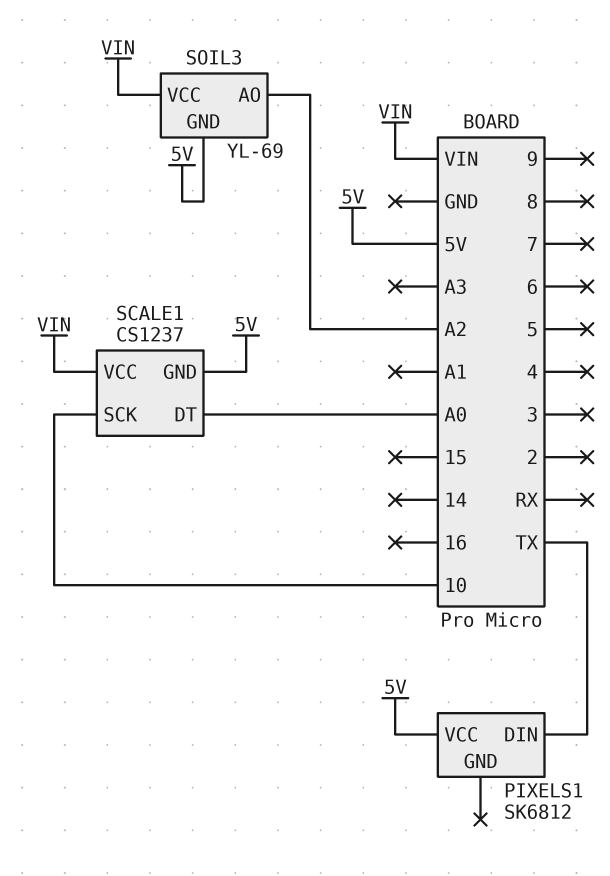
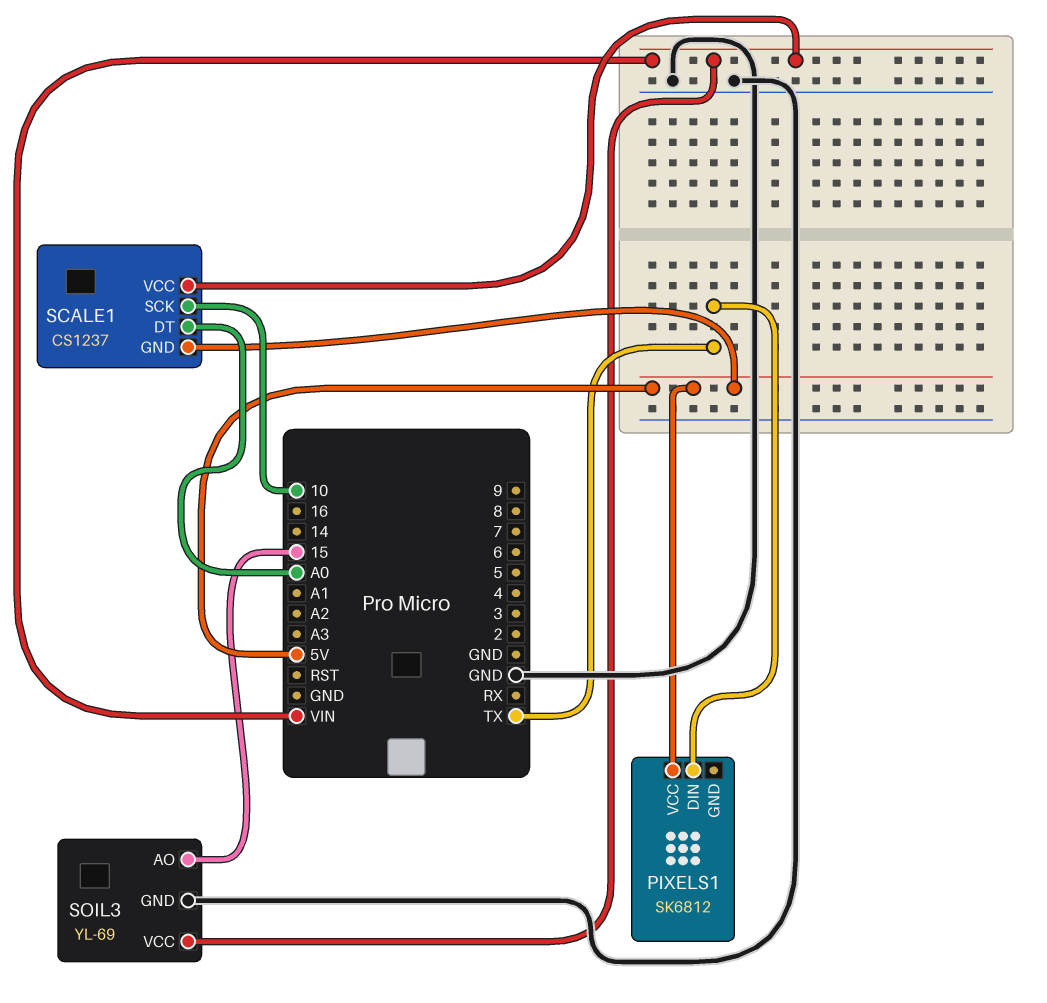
SOIL3 pin AO: A2 -> 15
SOIL3 pin GND: 5V -> GND

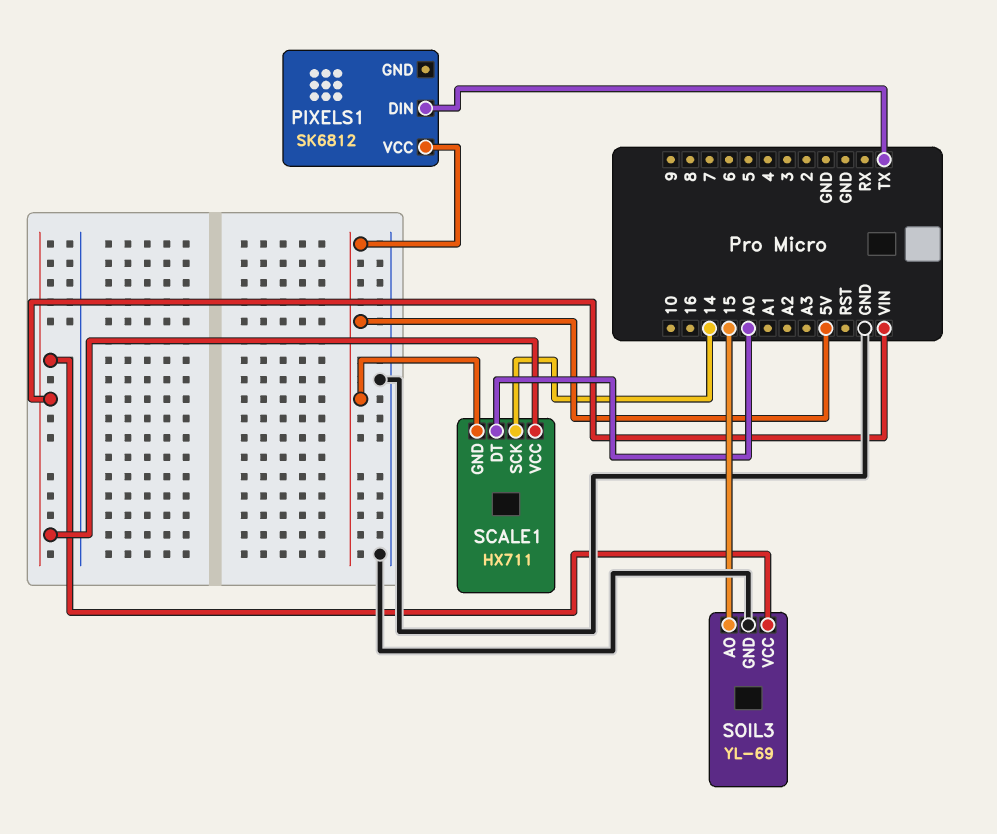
SCALE1: CS1237 -> HX711
SCALE1 pin SCK: 10 -> 14

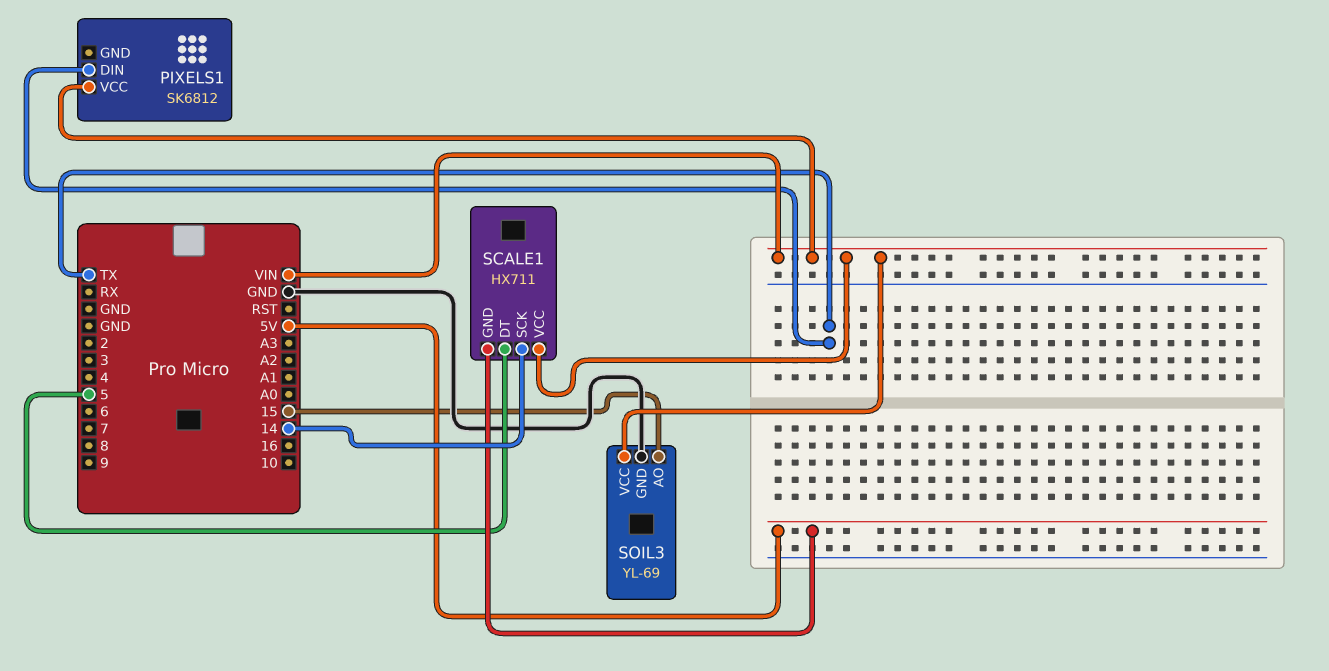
PIXELS1 pin VCC: 5V -> VIN
SCALE1 pin DT: A0 -> 5

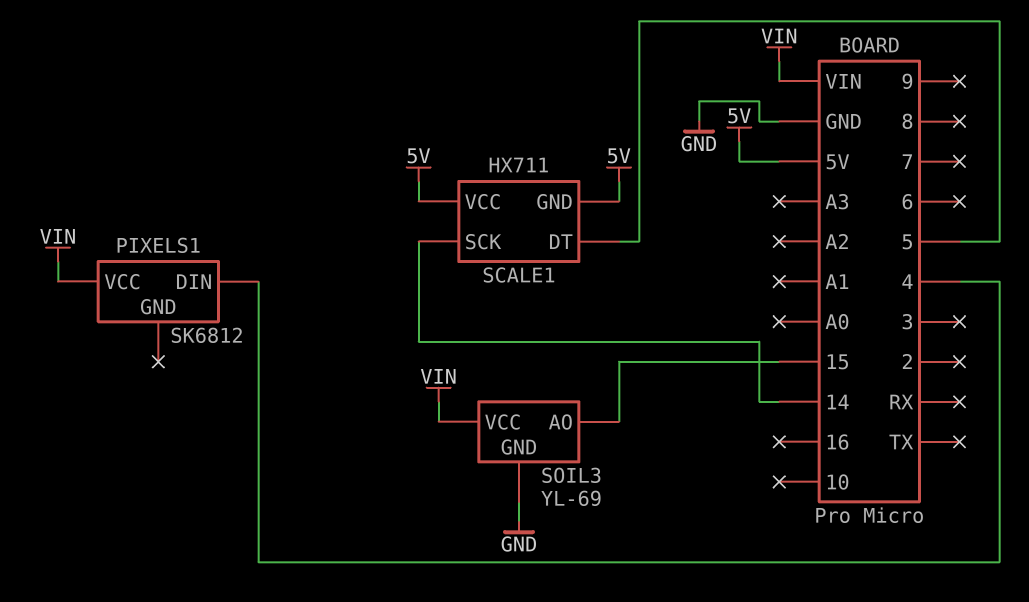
PIXELS1 pin DIN: TX -> 4
SCALE1 pin VCC: VIN -> 5V

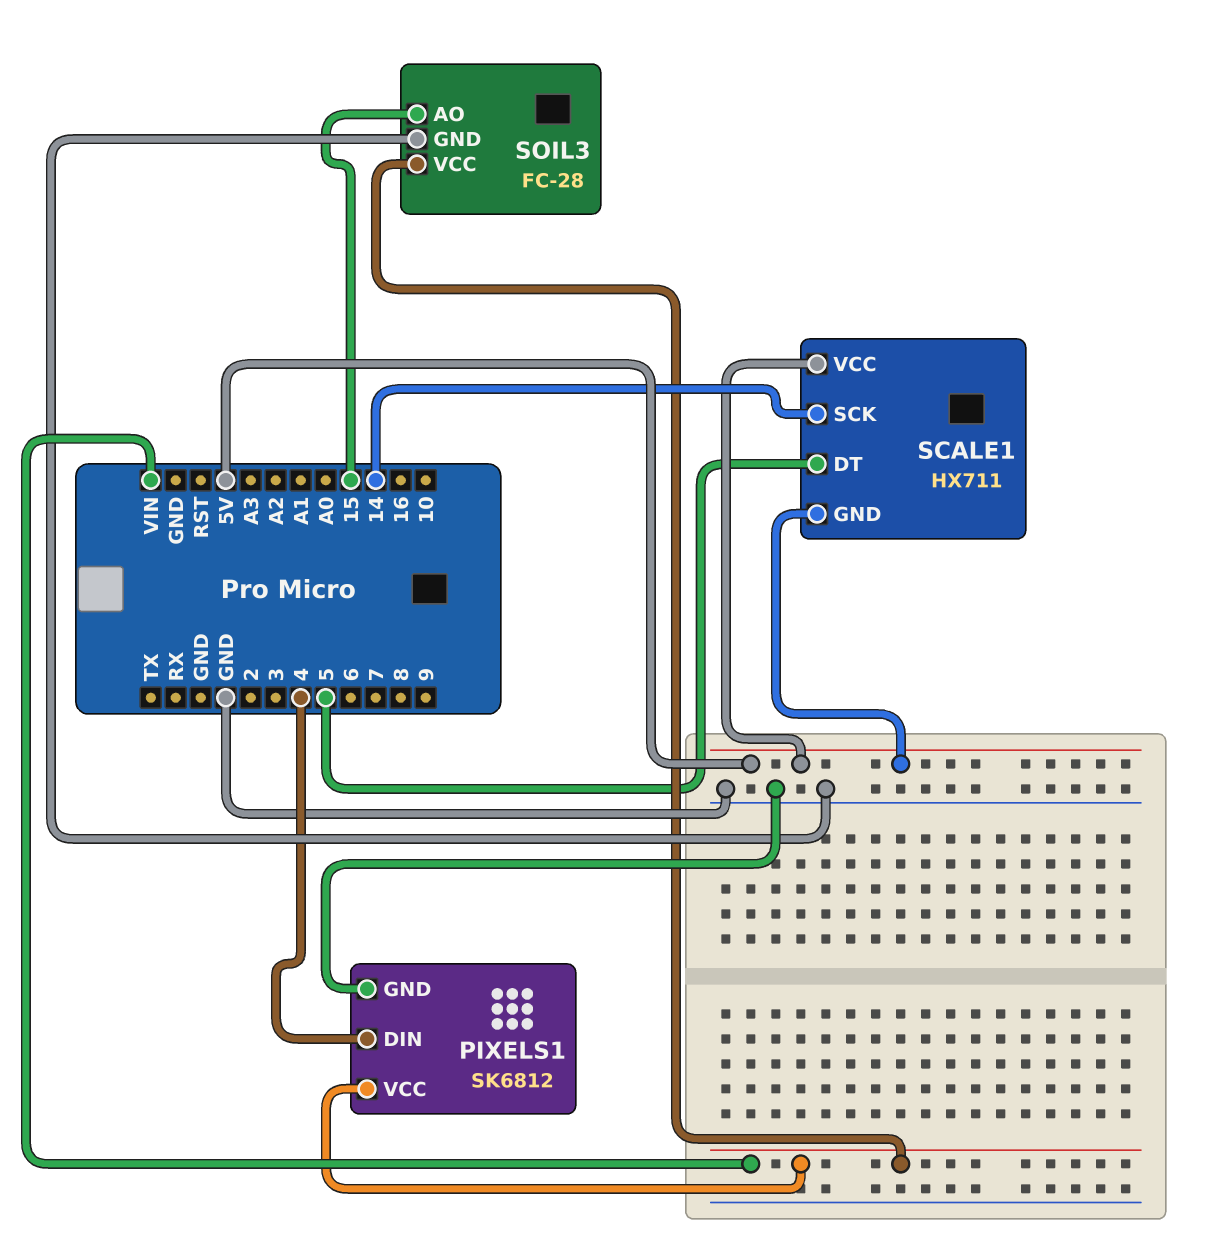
PIXELS1 pin GND: none -> GND
SOIL3: YL-69 -> FC-28

